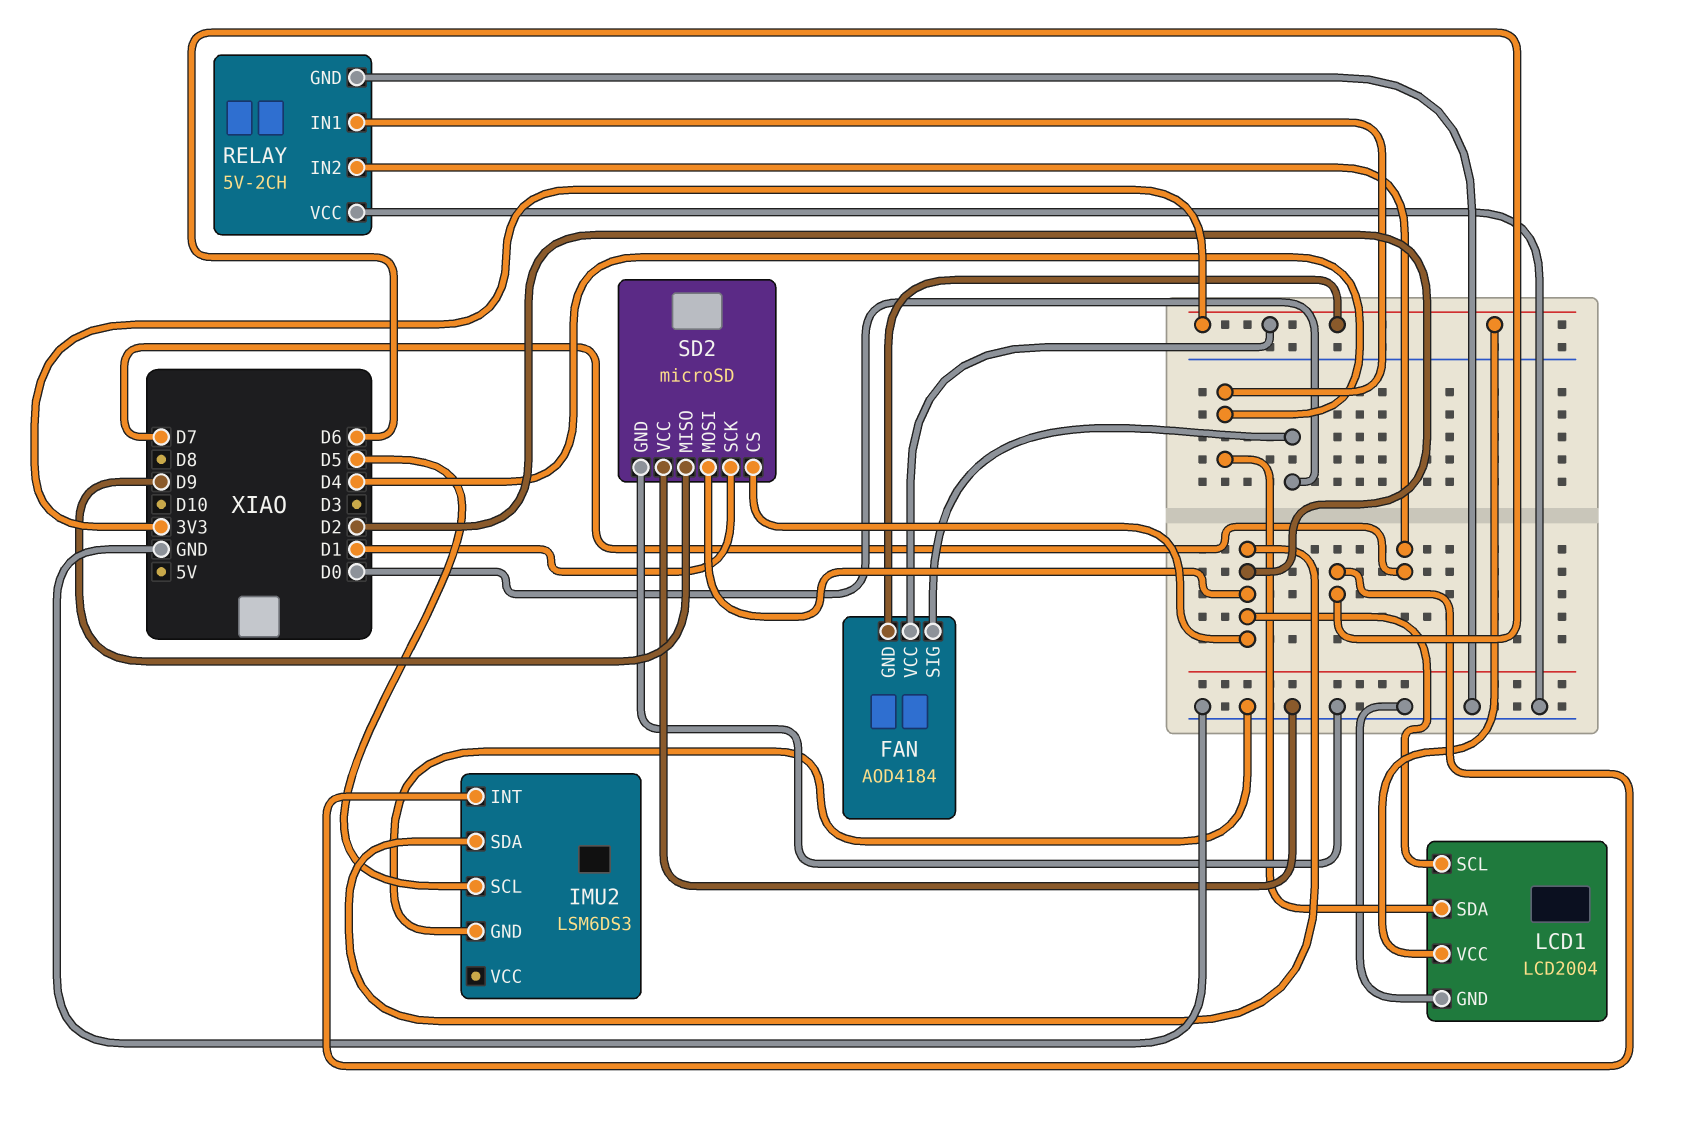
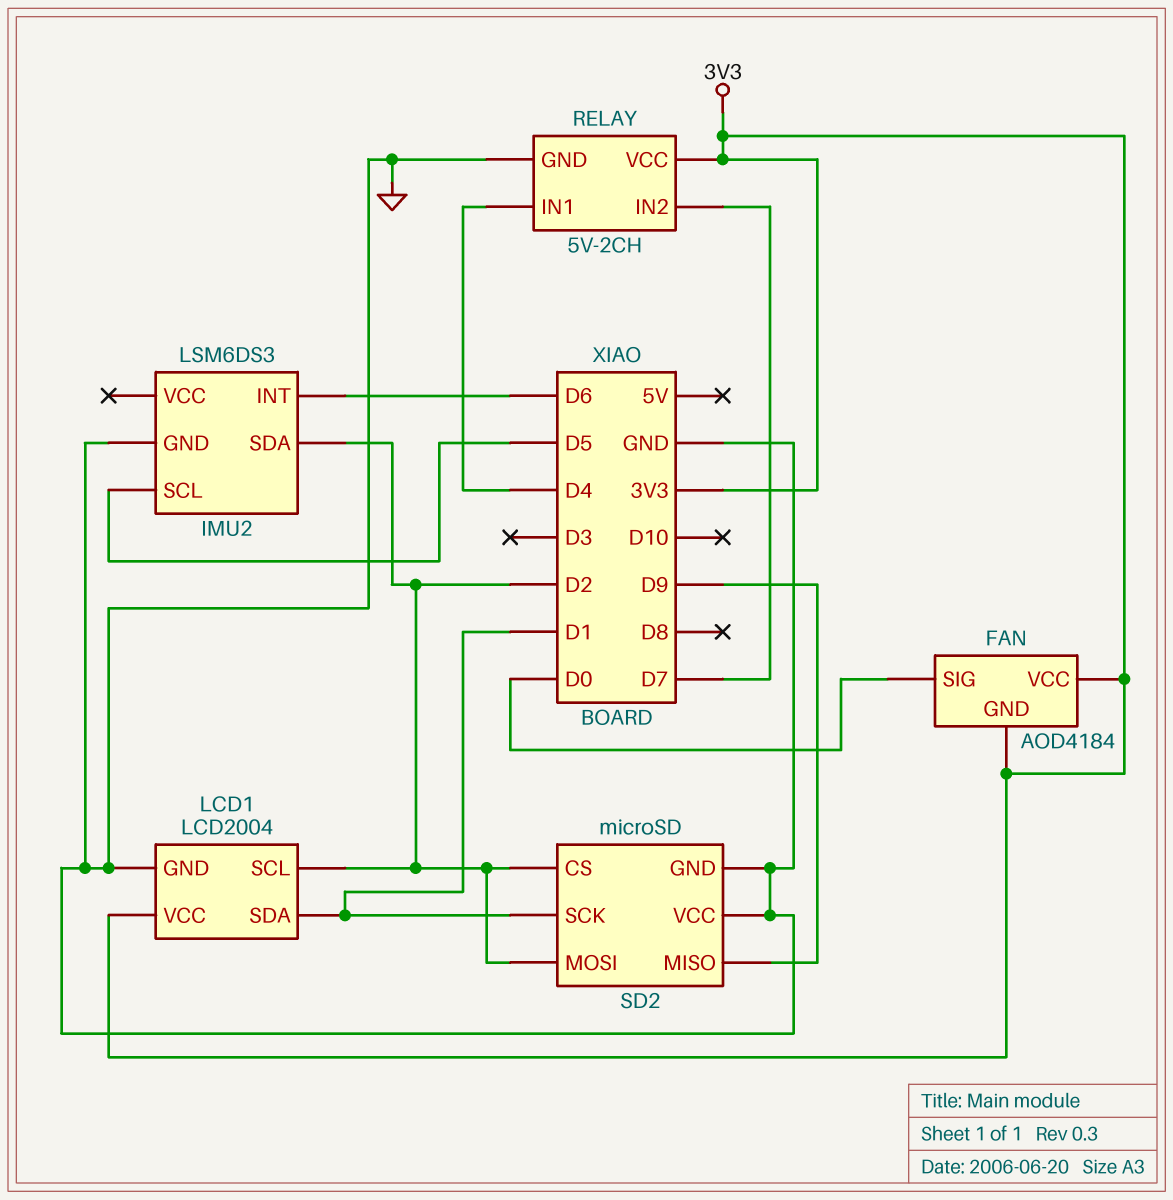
LCD1 pin SDA: D4 -> D1
RELAY pin VCC: GND -> 3V3

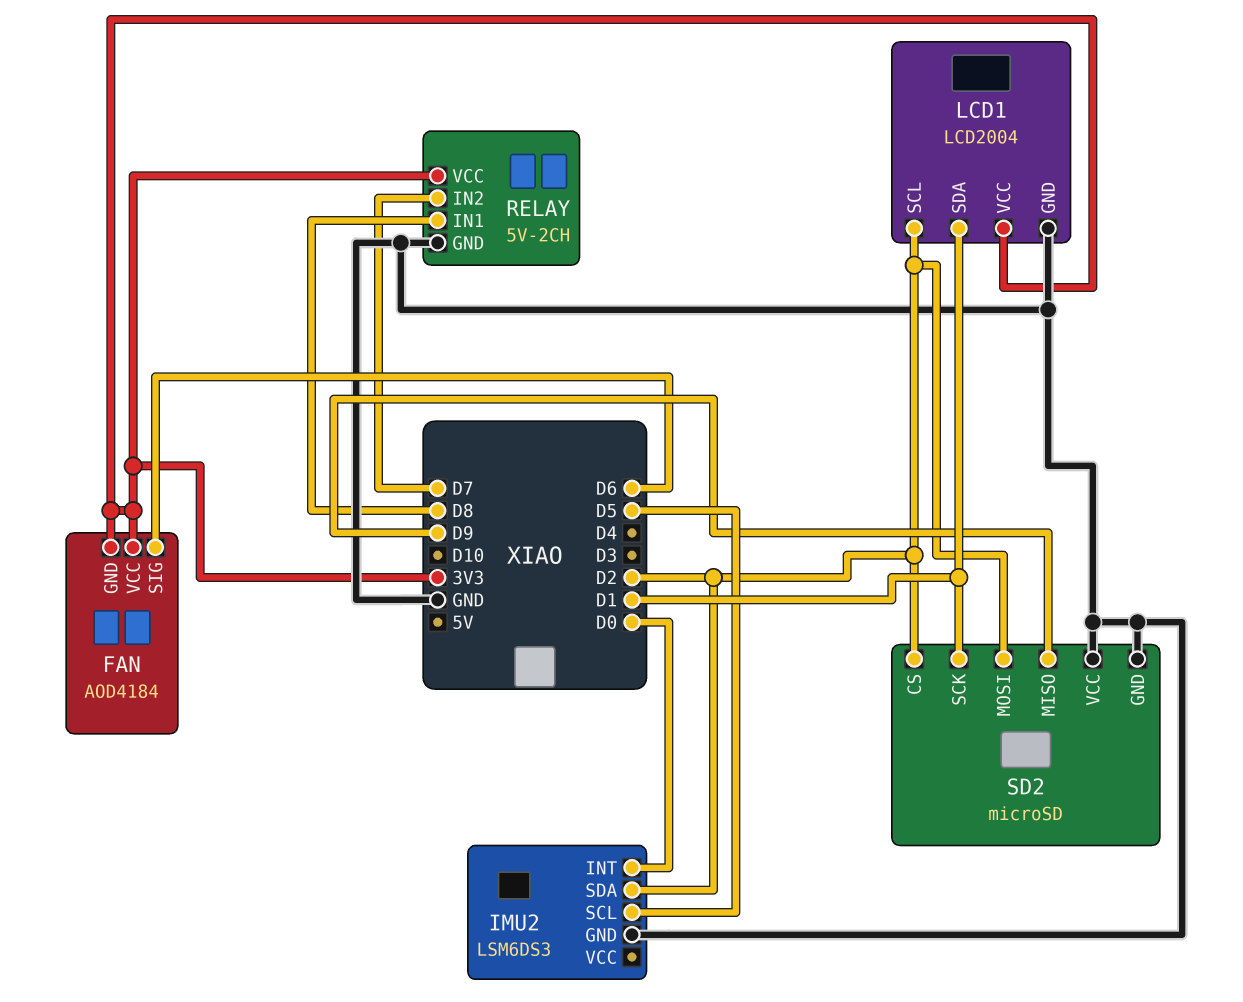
FAN pin SIG: D0 -> D6
IMU2 pin INT: D6 -> D0
RELAY pin IN1: D4 -> D8

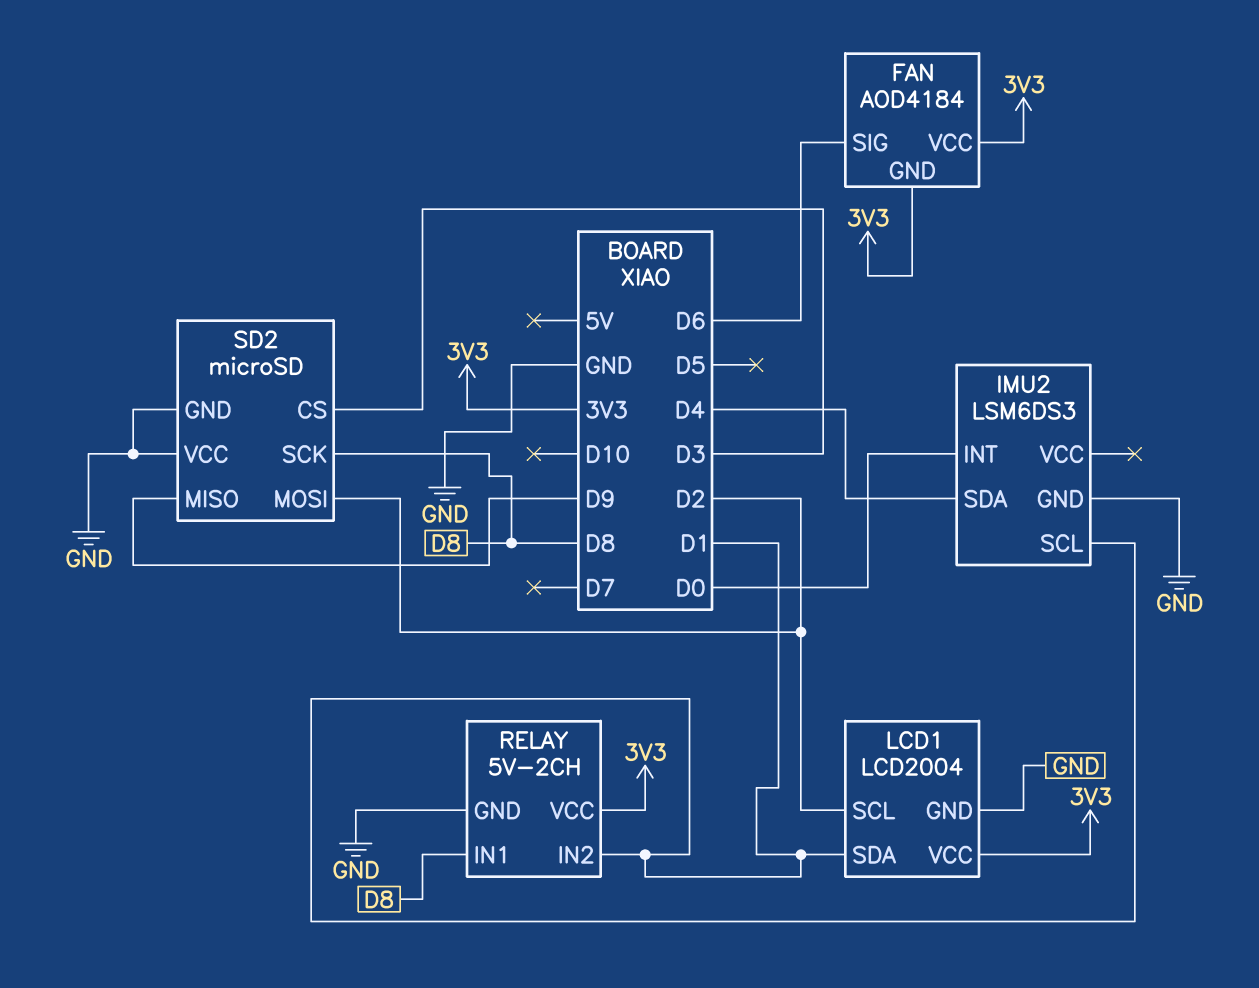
IMU2 pin SCL: D5 -> D1
IMU2 pin SDA: D2 -> D4
RELAY pin IN2: D7 -> D1
SD2 pin CS: D2 -> D3
SD2 pin SCK: D1 -> D8

